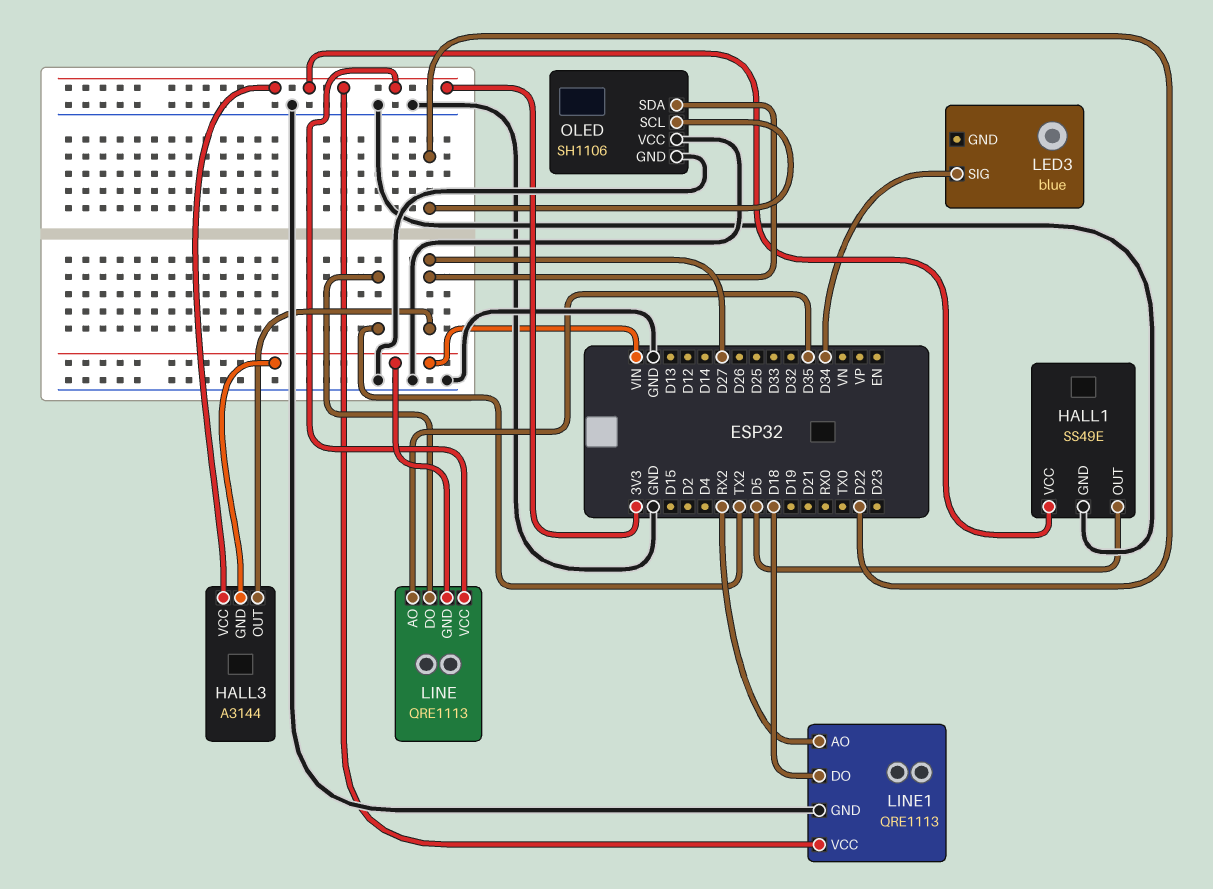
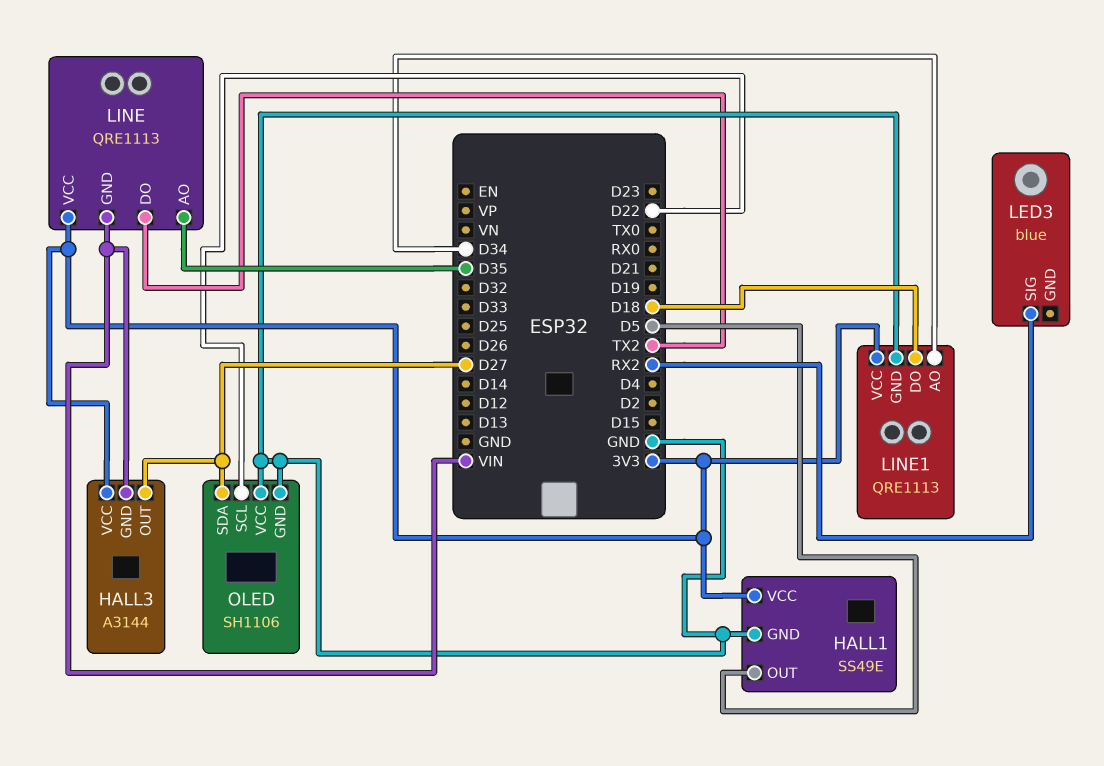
LED3 pin SIG: D34 -> RX2
LINE1 pin AO: RX2 -> D34

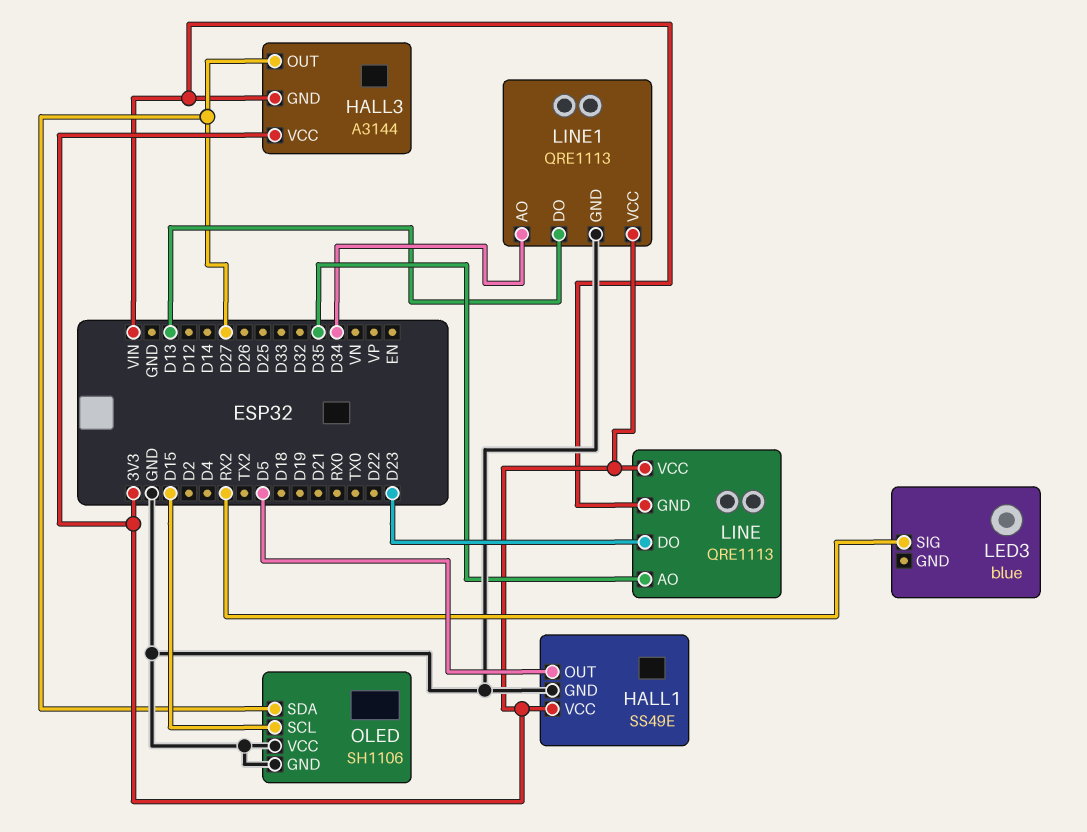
LINE pin DO: TX2 -> D23
LINE1 pin DO: D18 -> D13
OLED pin SCL: D22 -> D15

